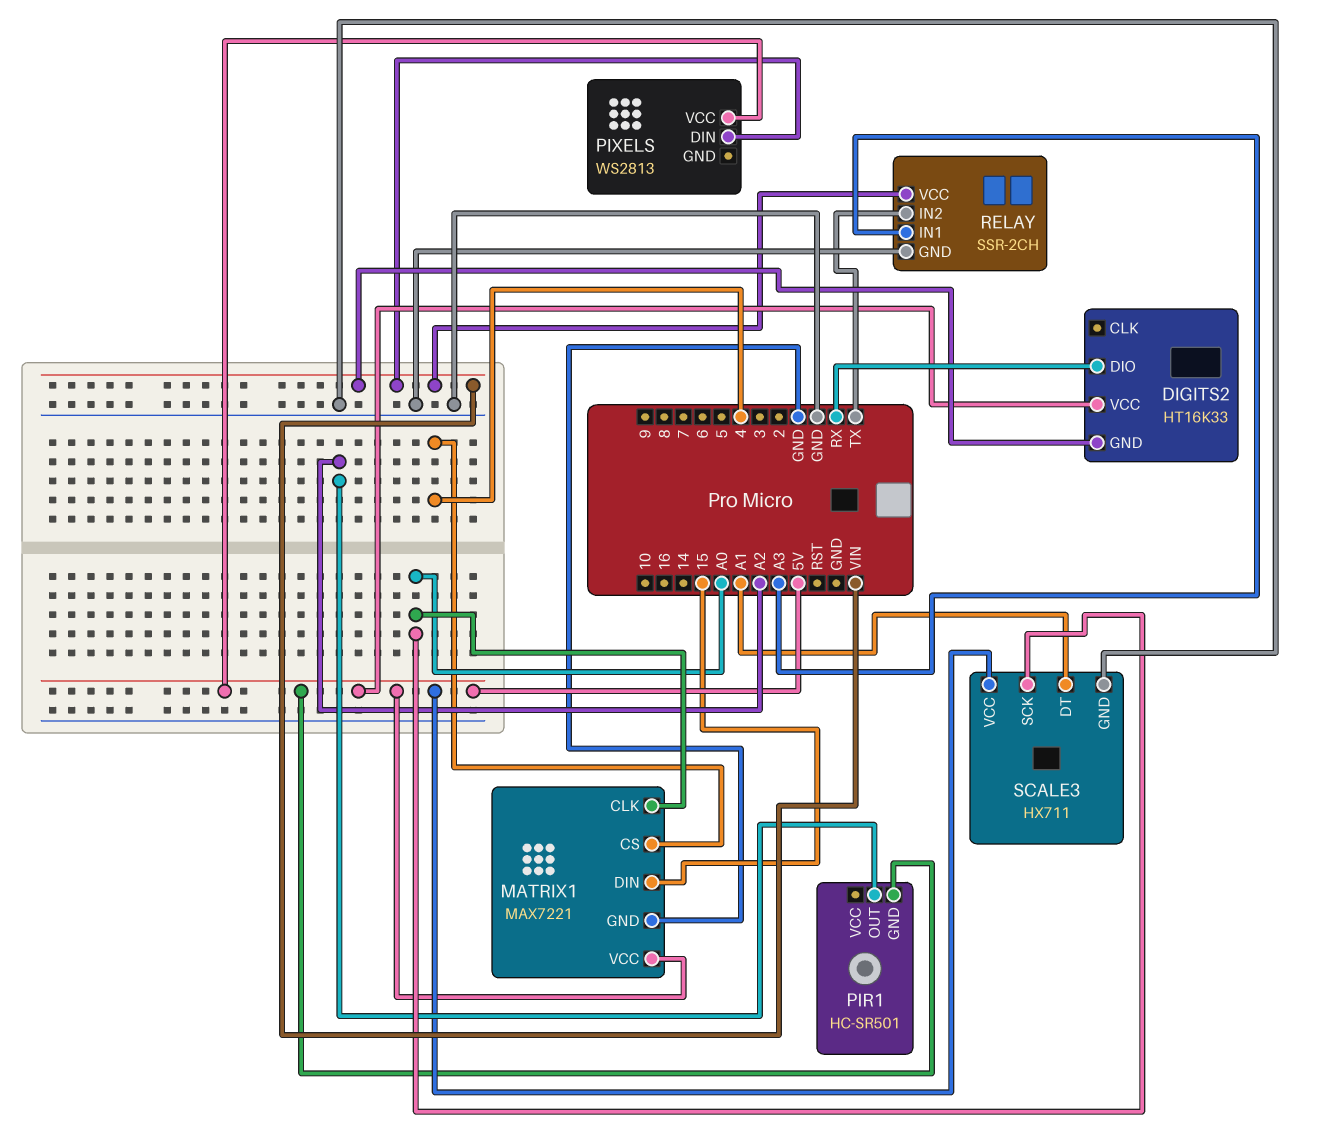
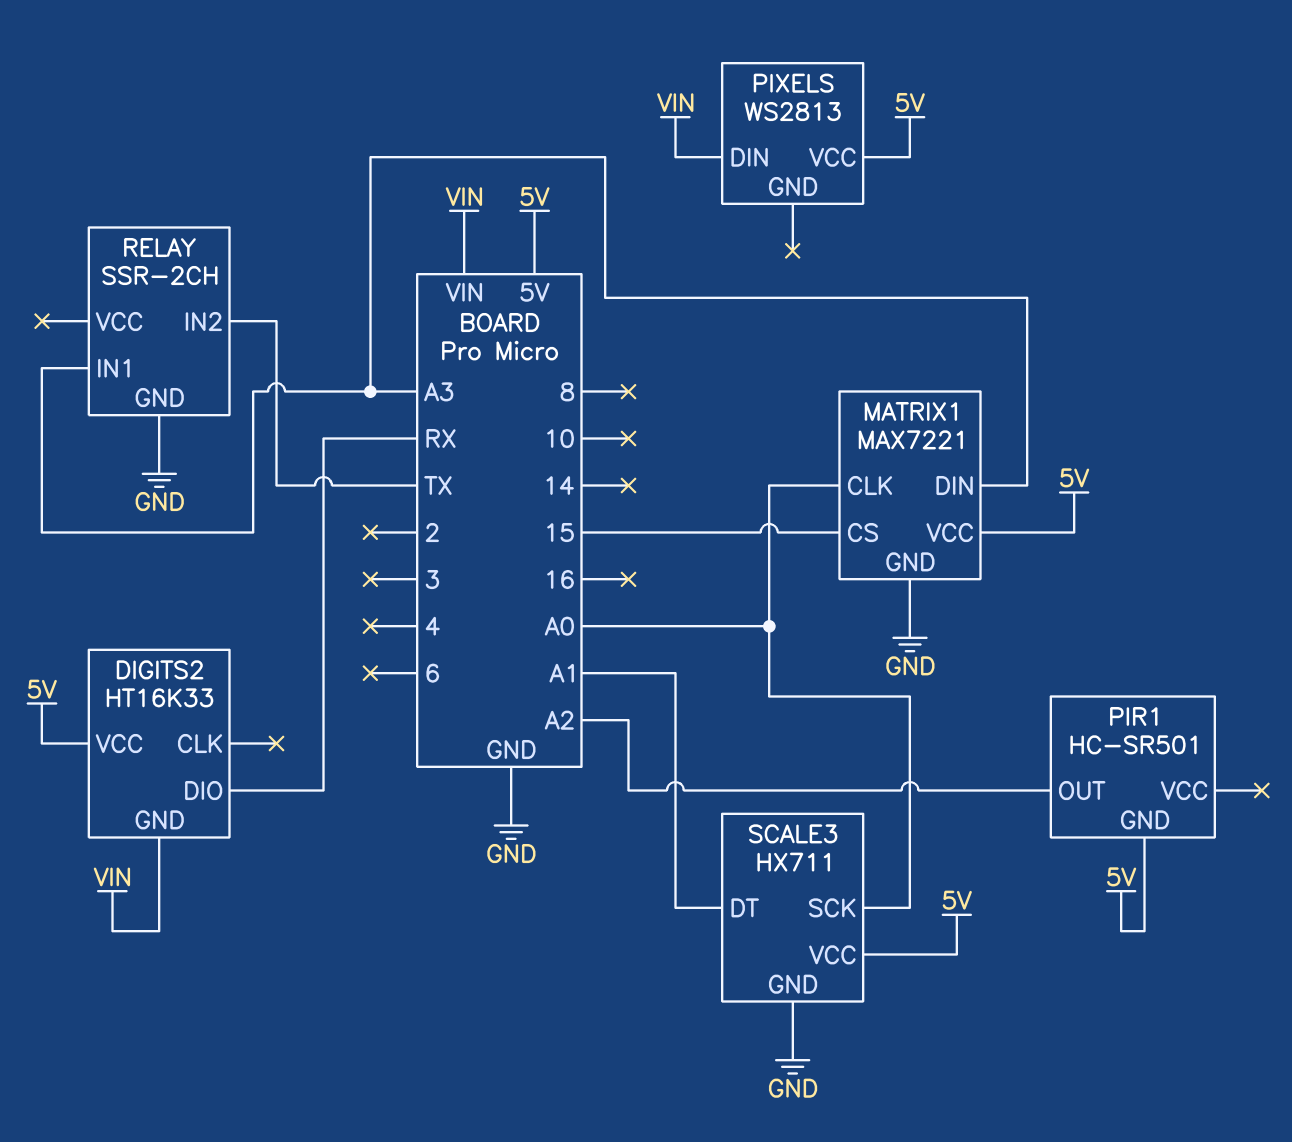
MATRIX1 pin CS: 4 -> 15
MATRIX1 pin DIN: 15 -> A3
RELAY pin VCC: VIN -> none

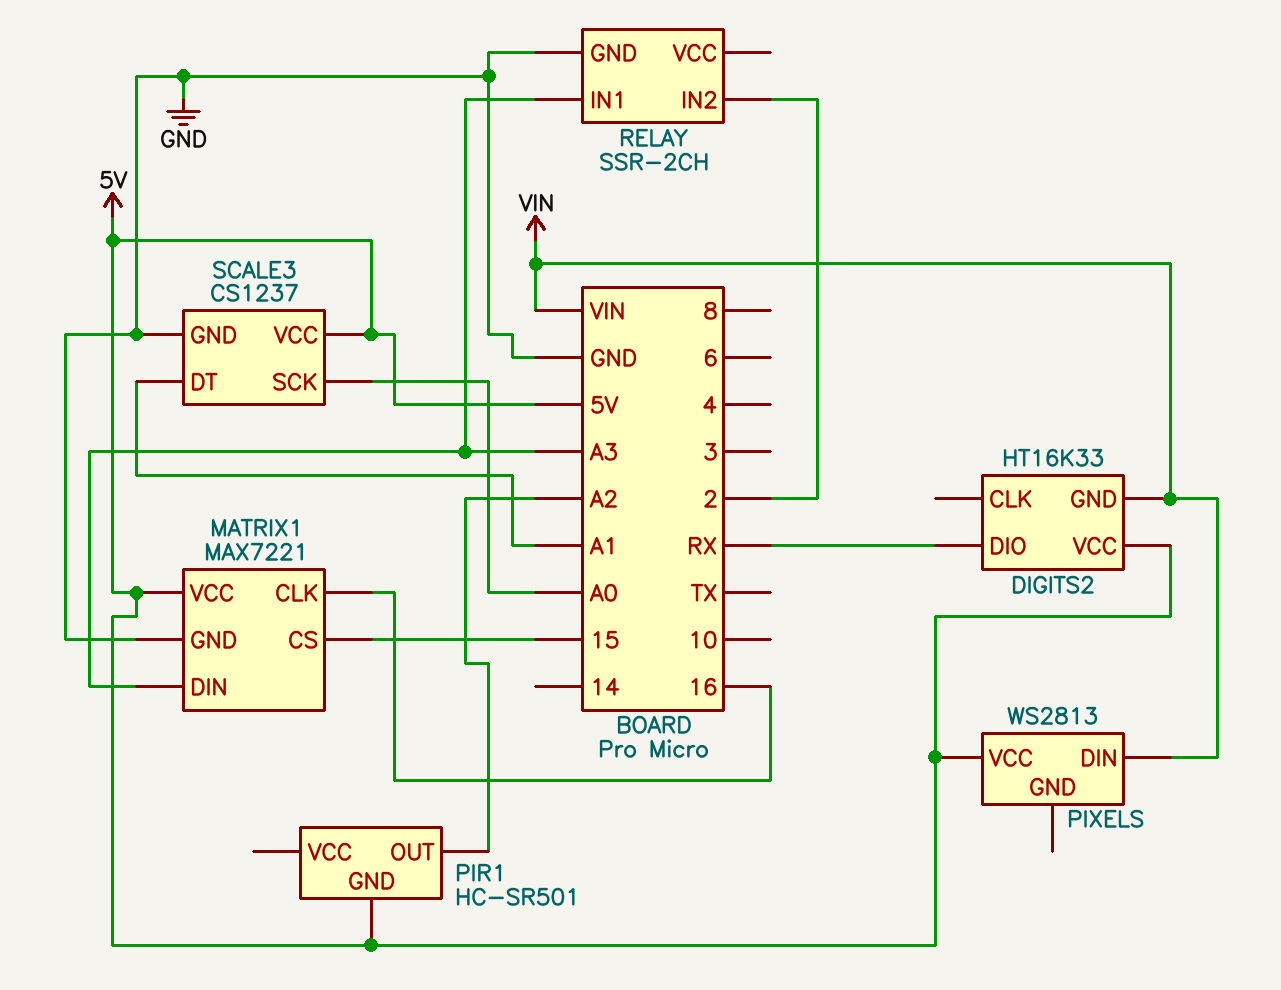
MATRIX1 pin CLK: A0 -> 16
RELAY pin IN2: TX -> 2
SCALE3: HX711 -> CS1237

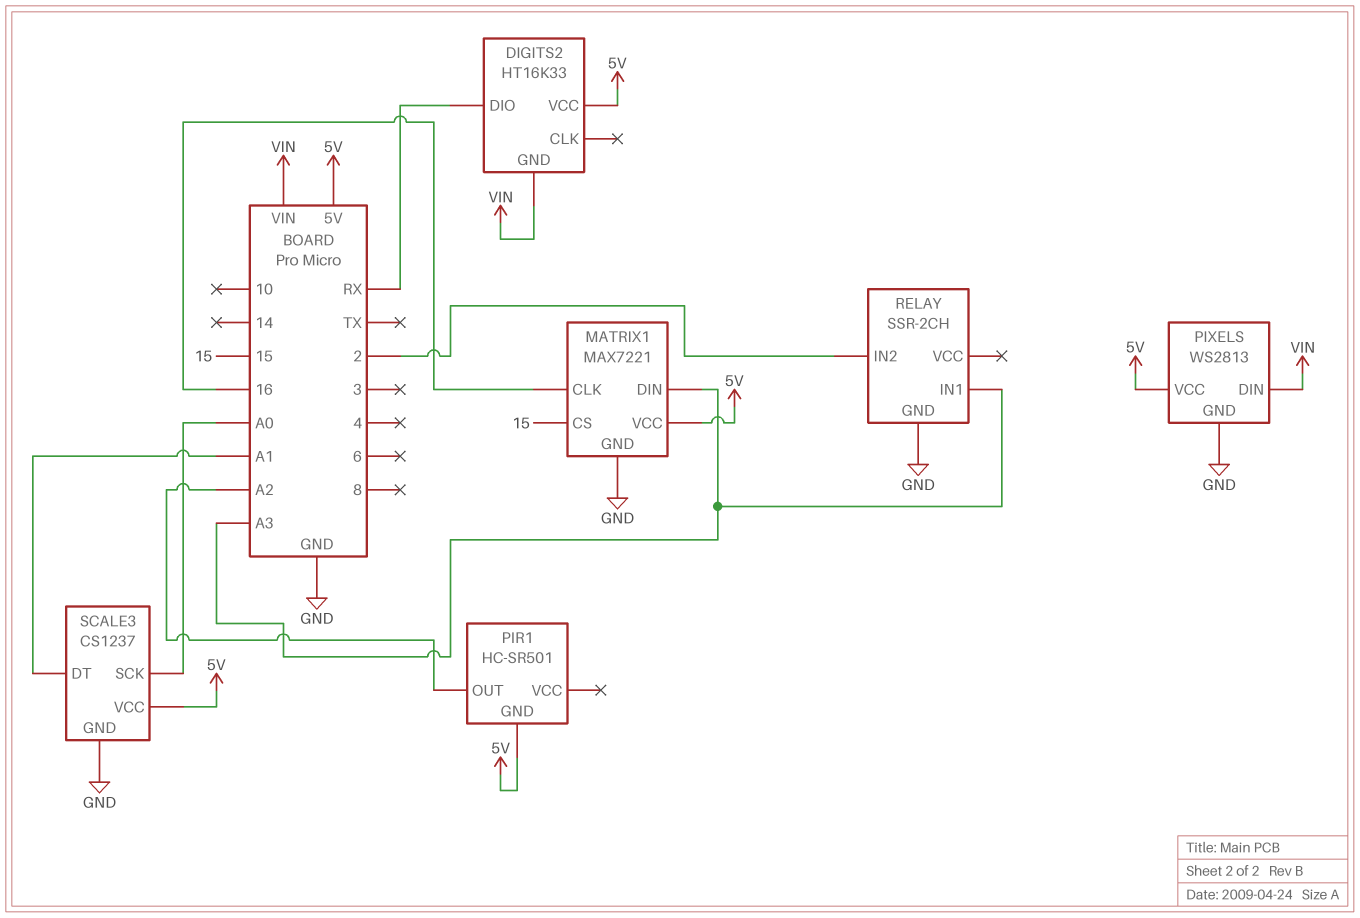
PIXELS pin GND: none -> GND

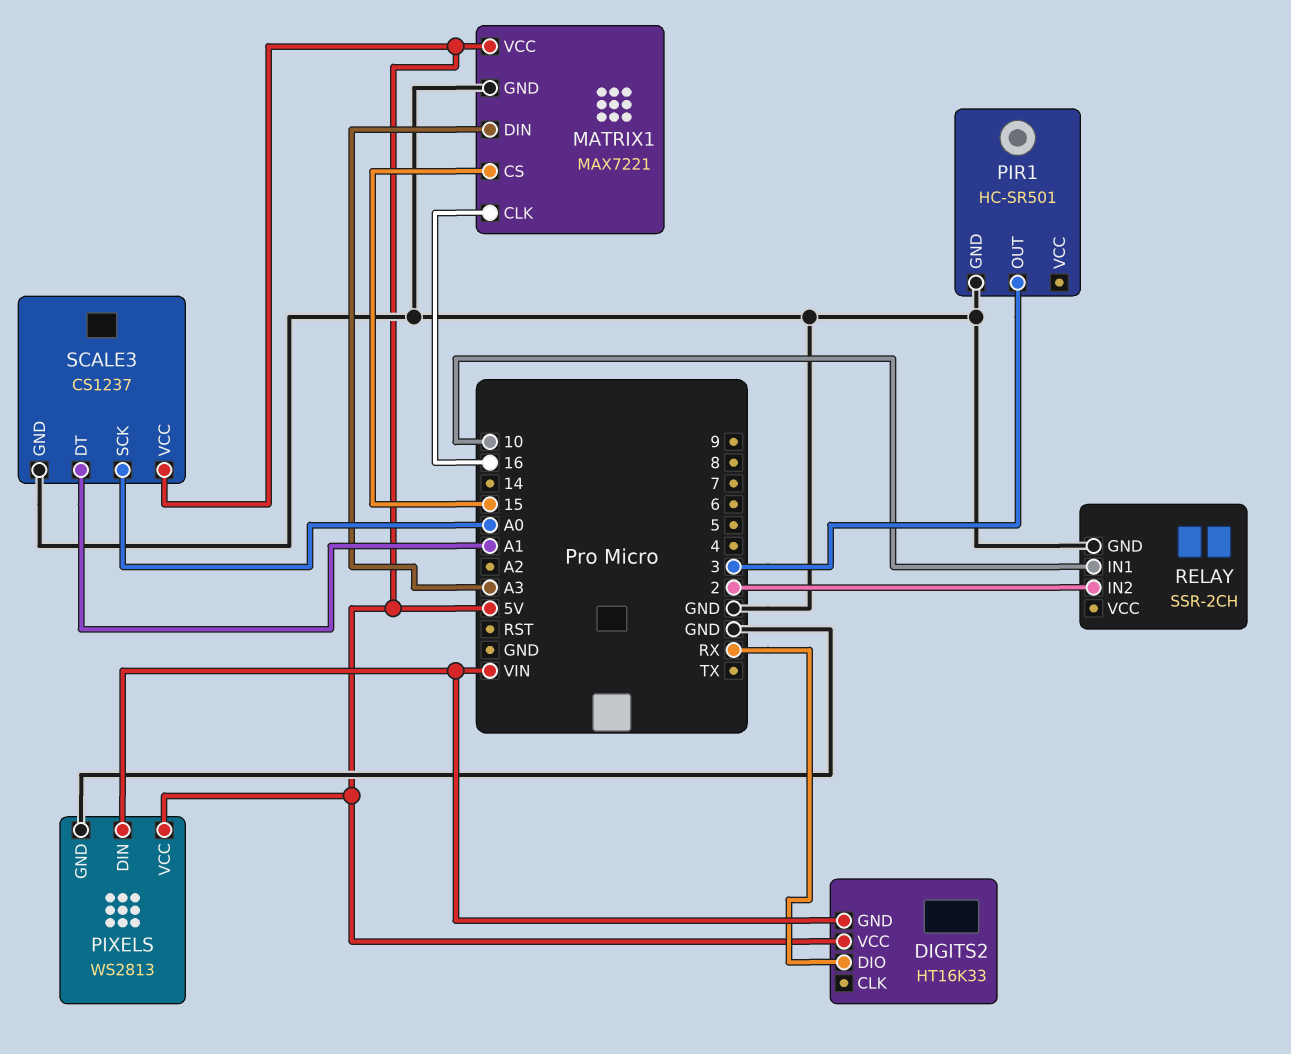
PIR1 pin GND: 5V -> GND
PIR1 pin OUT: A2 -> 3
RELAY pin IN1: A3 -> 10

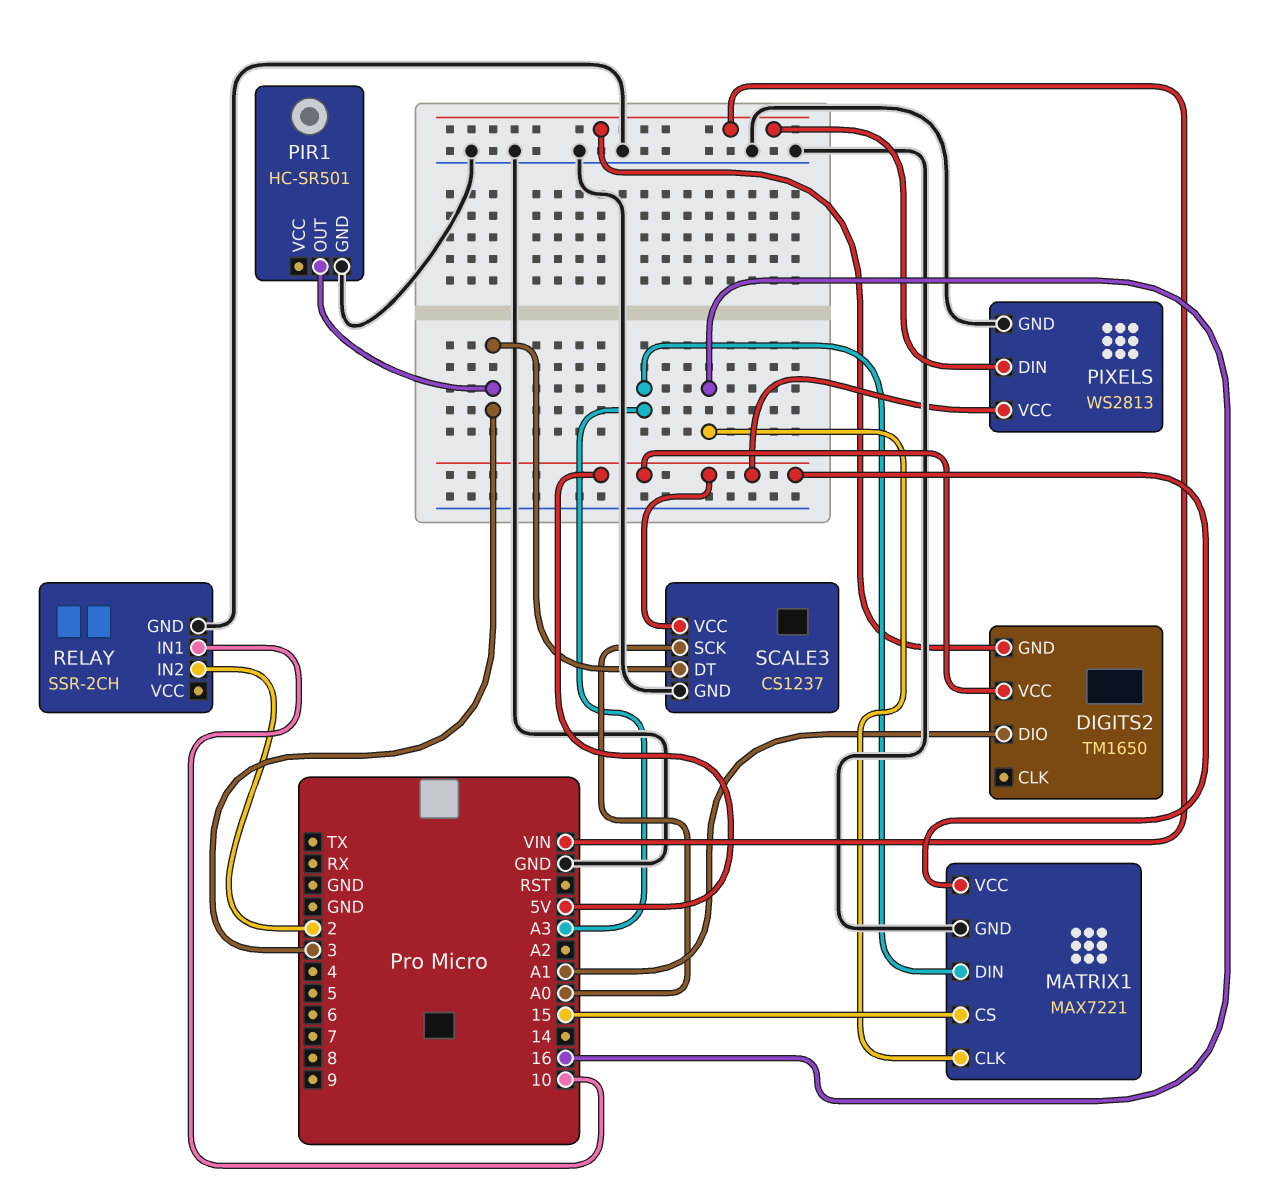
DIGITS2: HT16K33 -> TM1650
DIGITS2 pin DIO: RX -> A1
SCALE3 pin DT: A1 -> 3

